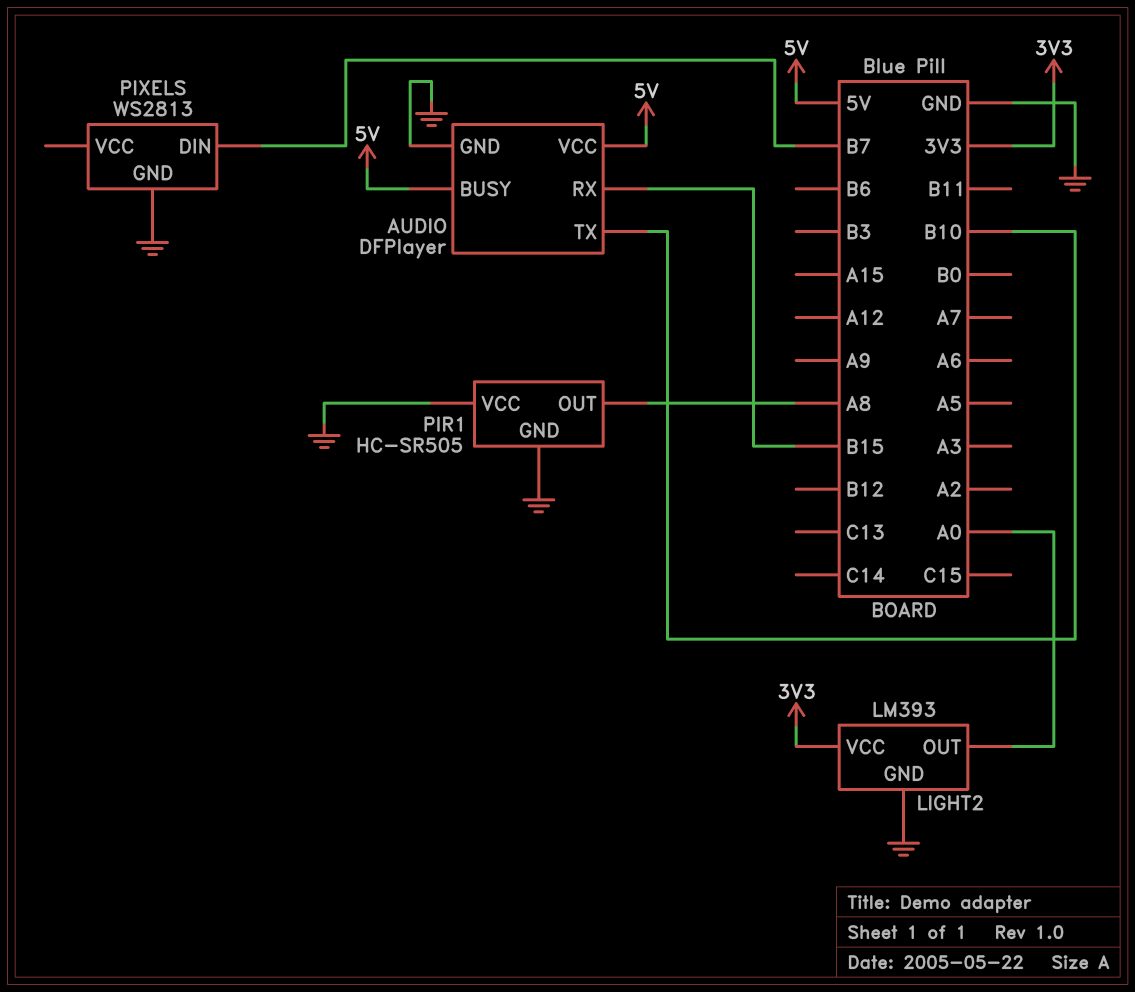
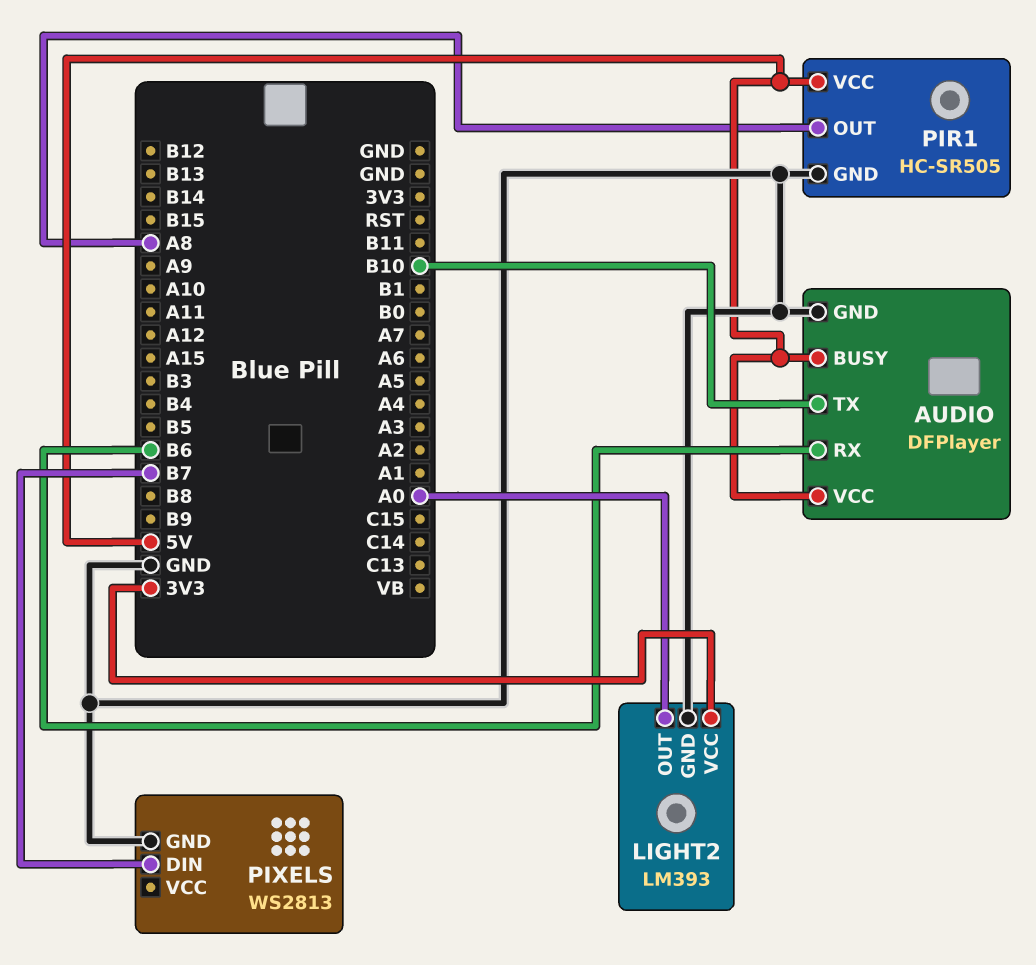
AUDIO pin RX: B15 -> B6
PIR1 pin VCC: GND -> 5V

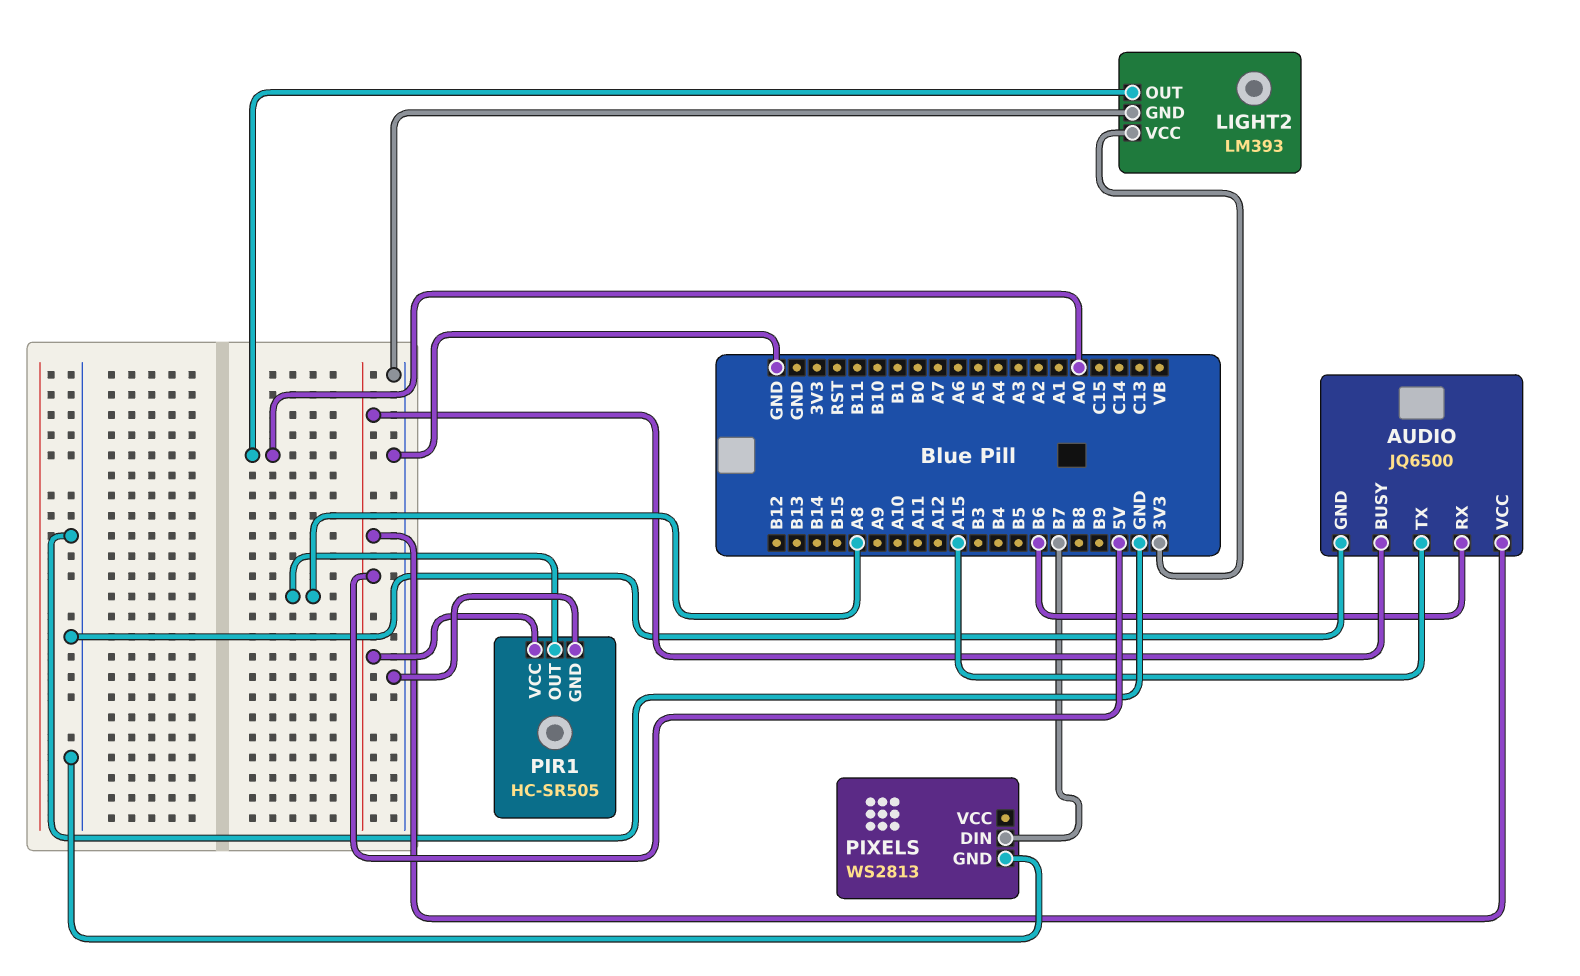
AUDIO: DFPlayer -> JQ6500
AUDIO pin TX: B10 -> A15

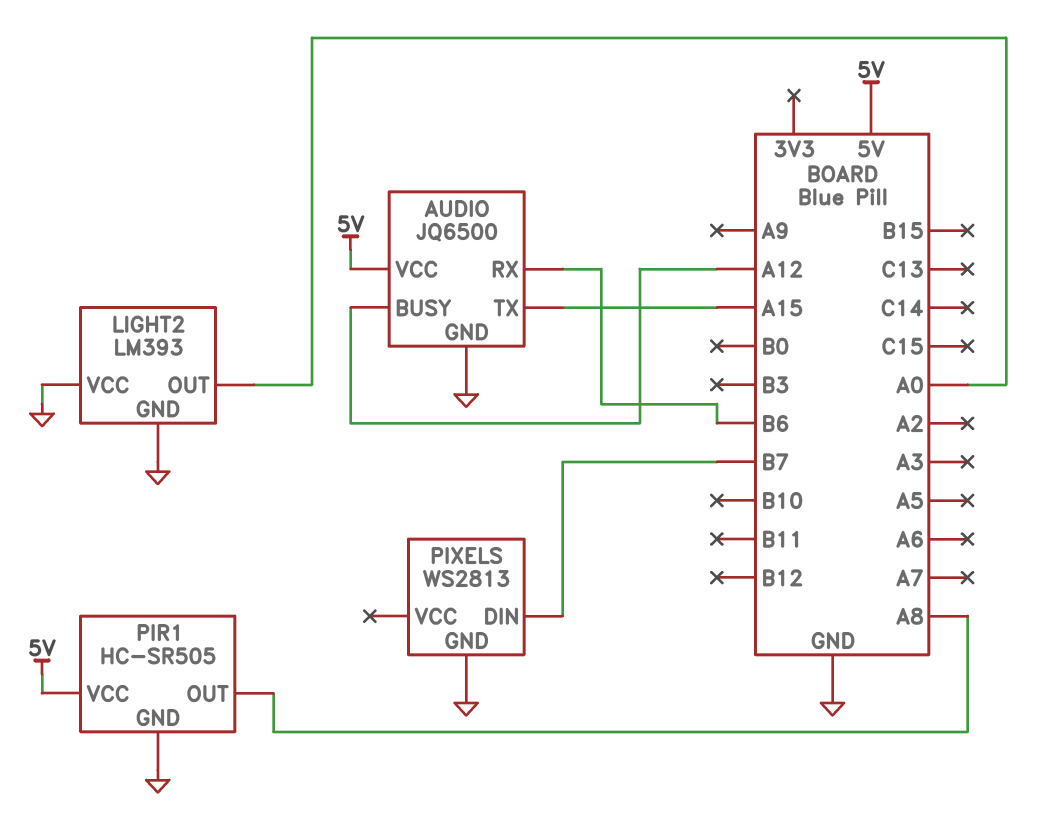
AUDIO pin BUSY: 5V -> A12
LIGHT2 pin VCC: 3V3 -> GND

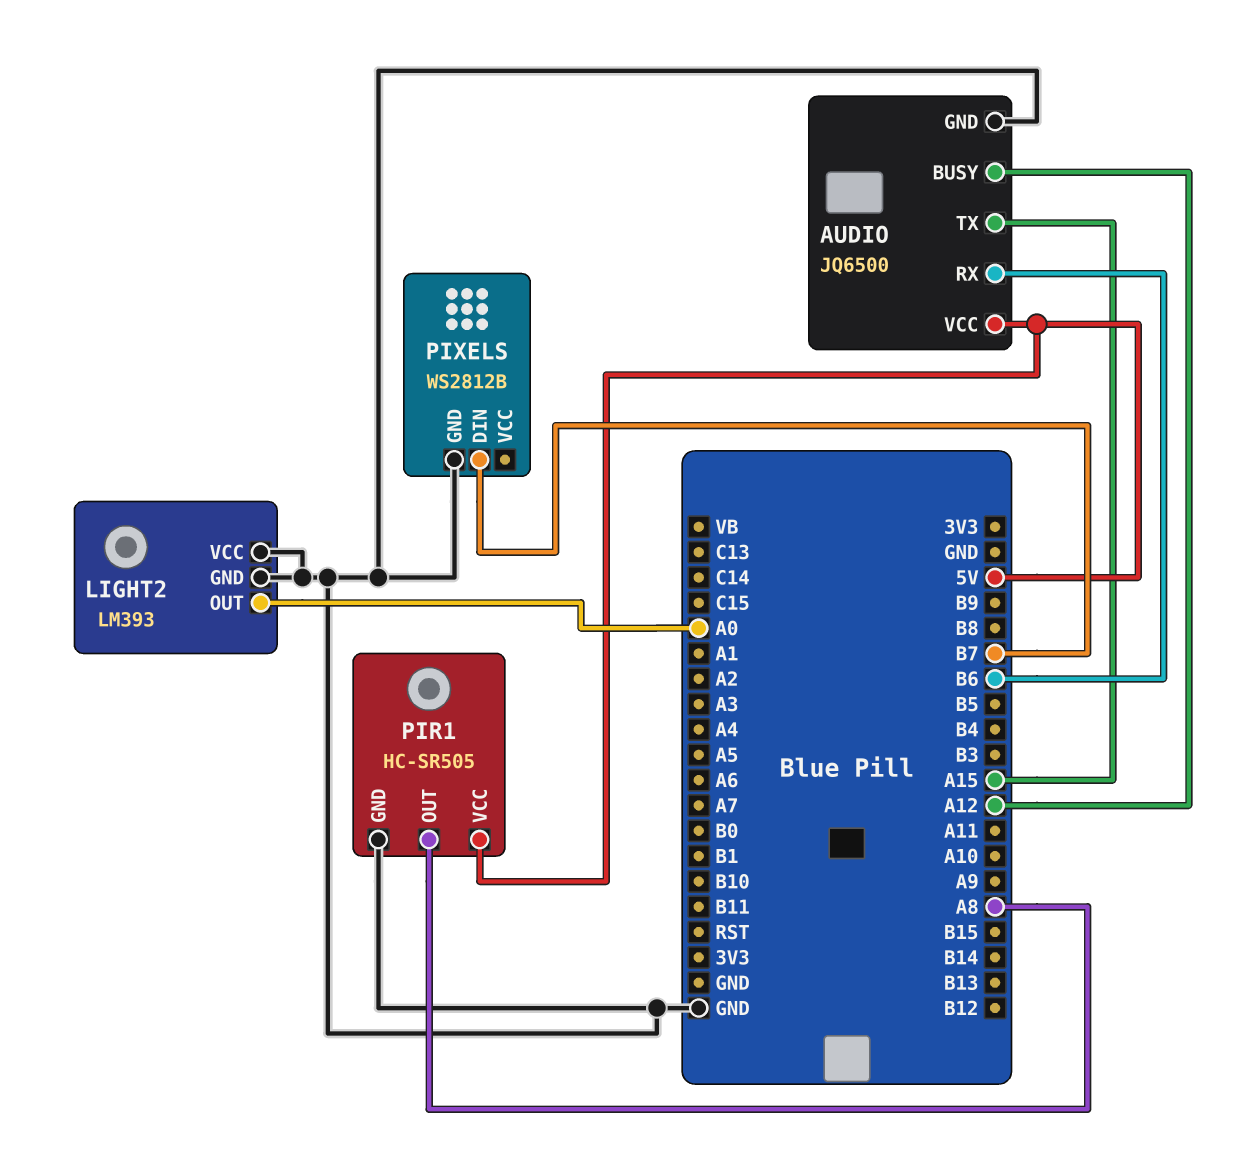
PIXELS: WS2813 -> WS2812B

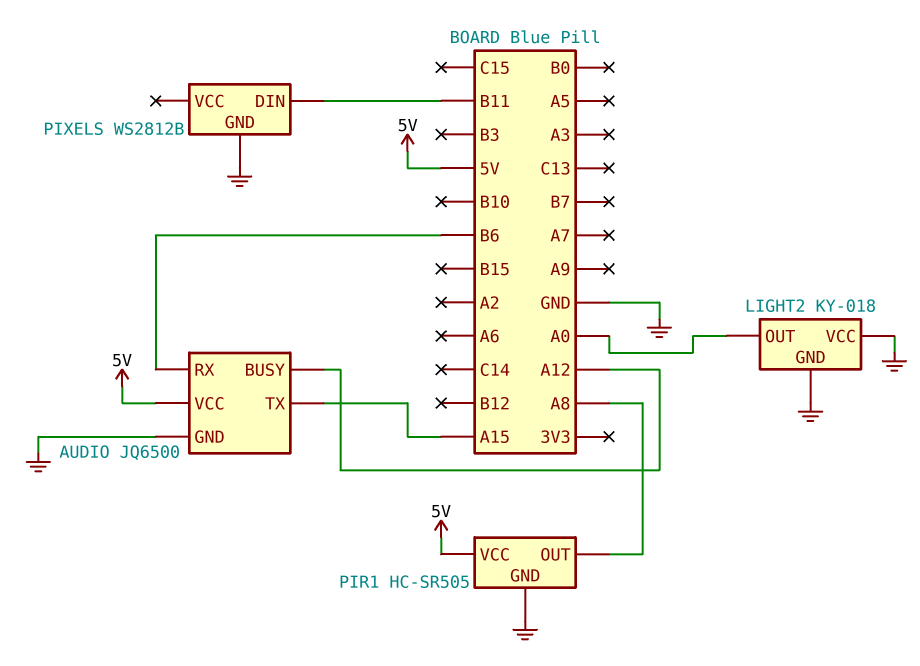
LIGHT2: LM393 -> KY-018
PIXELS pin DIN: B7 -> B11

